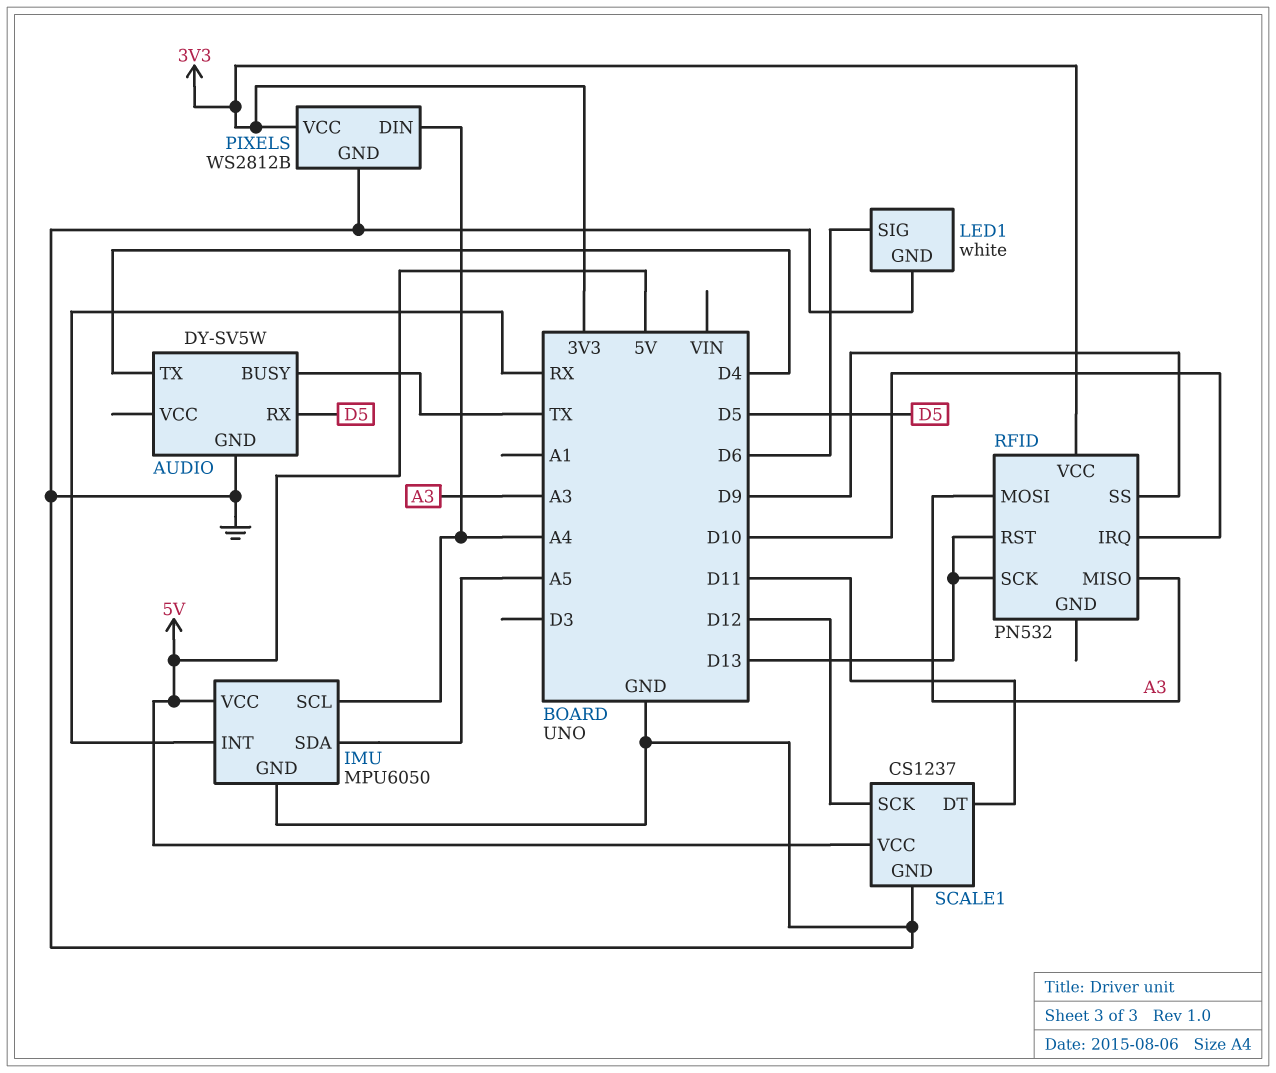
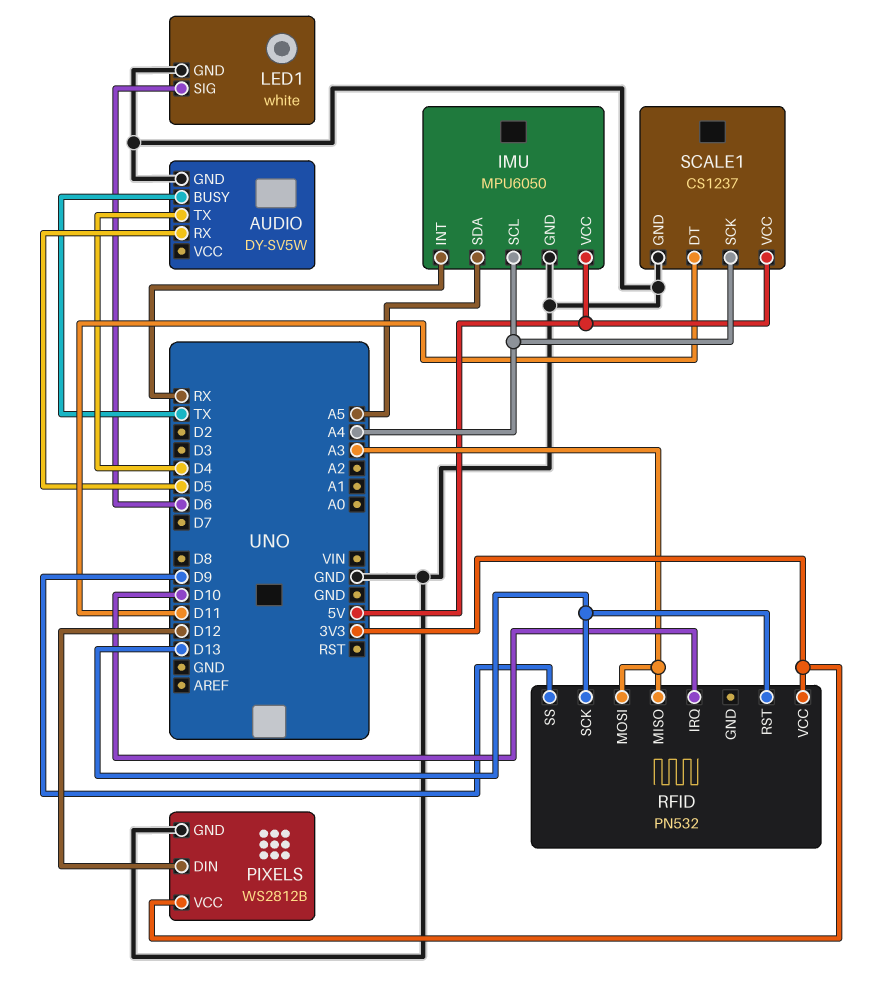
PIXELS pin DIN: A4 -> D12
SCALE1 pin SCK: D12 -> A4

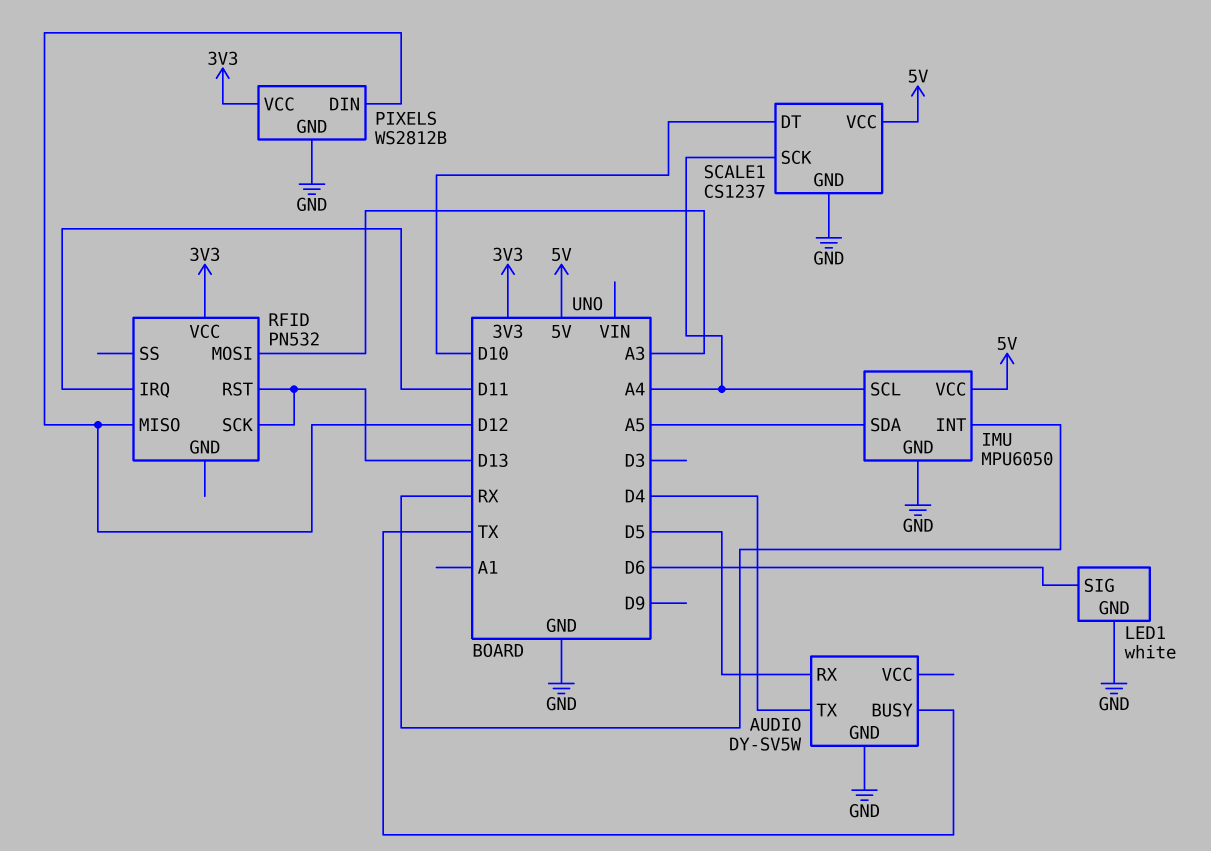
RFID pin IRQ: D10 -> D11
RFID pin MISO: A3 -> D12
RFID pin SS: D9 -> none
SCALE1 pin DT: D11 -> D10

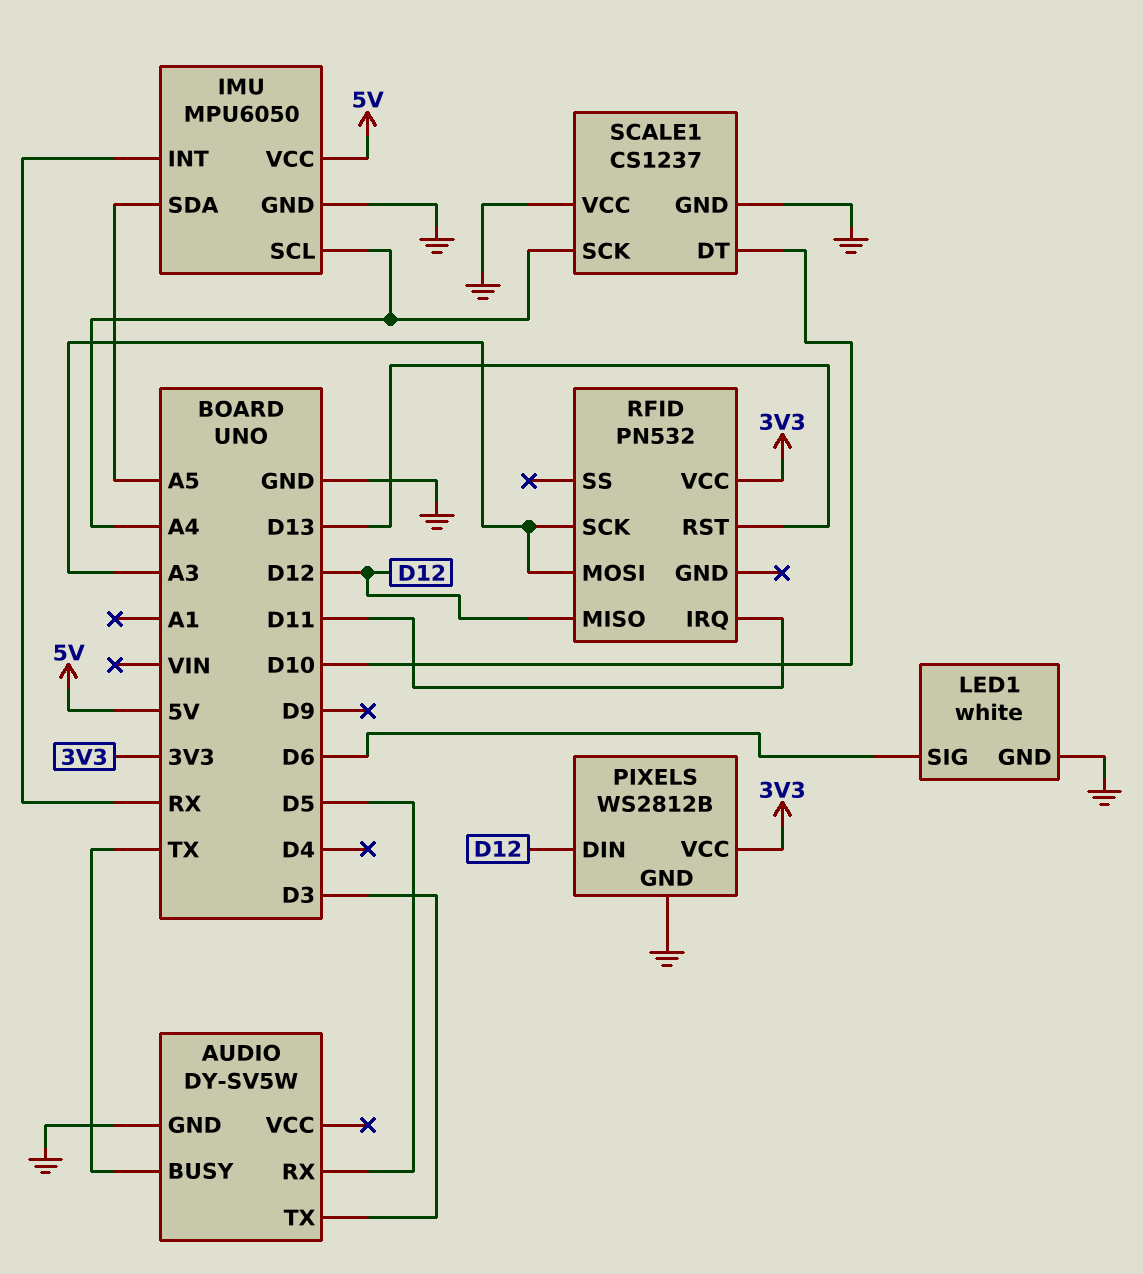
AUDIO pin TX: D4 -> D3
RFID pin SCK: D13 -> A3
SCALE1 pin VCC: 5V -> GND

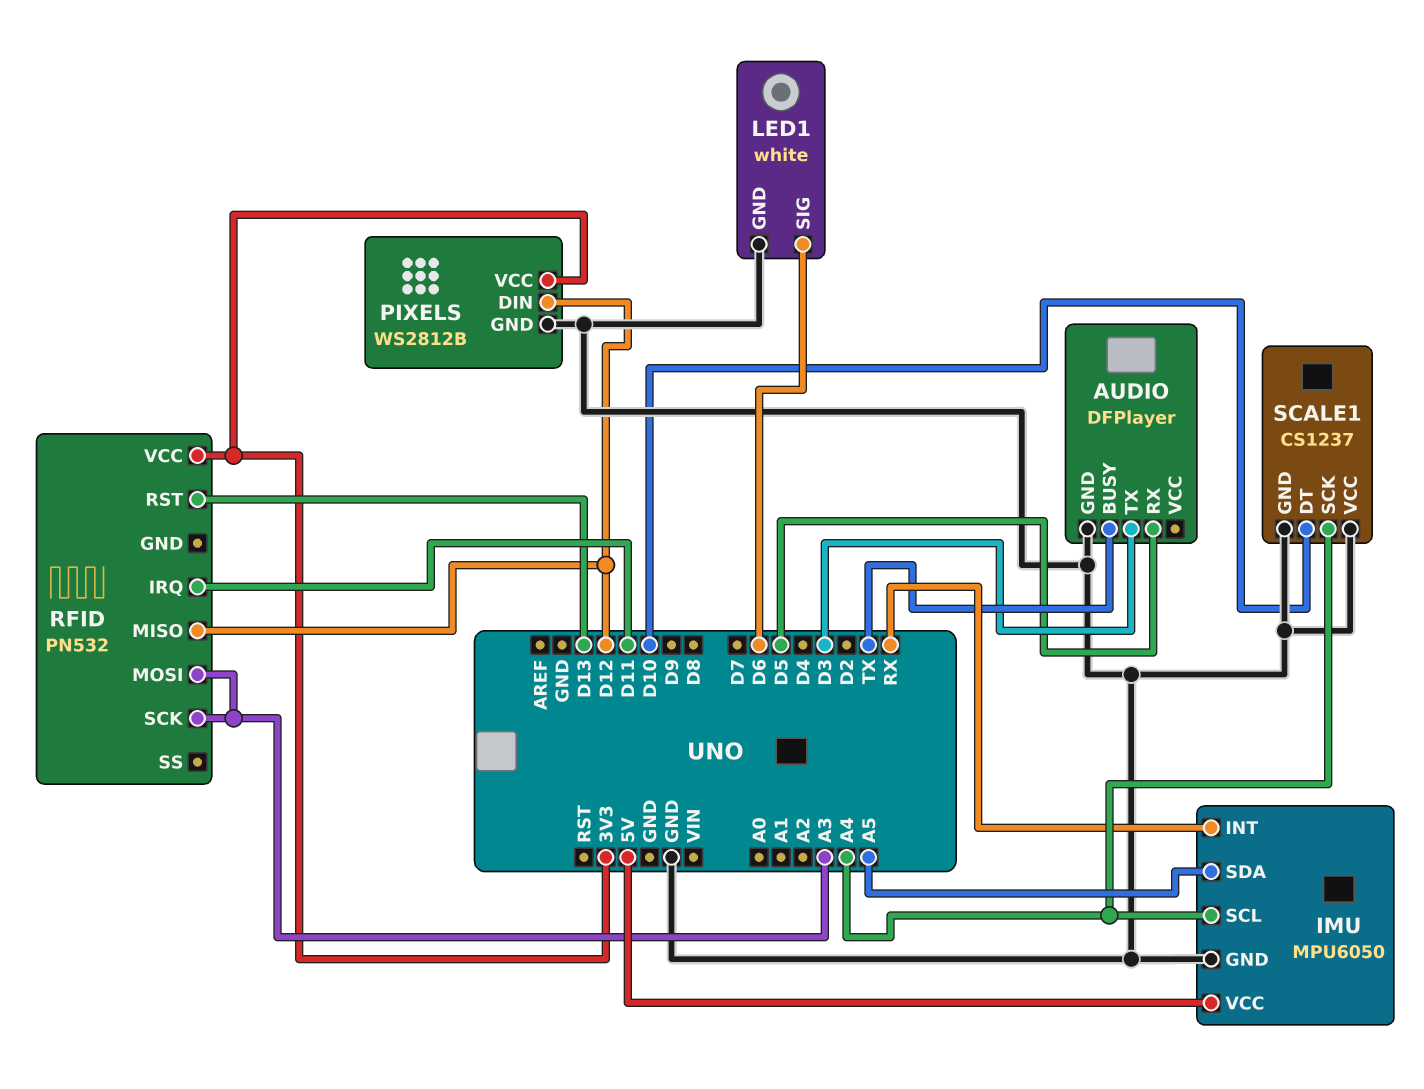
AUDIO: DY-SV5W -> DFPlayer

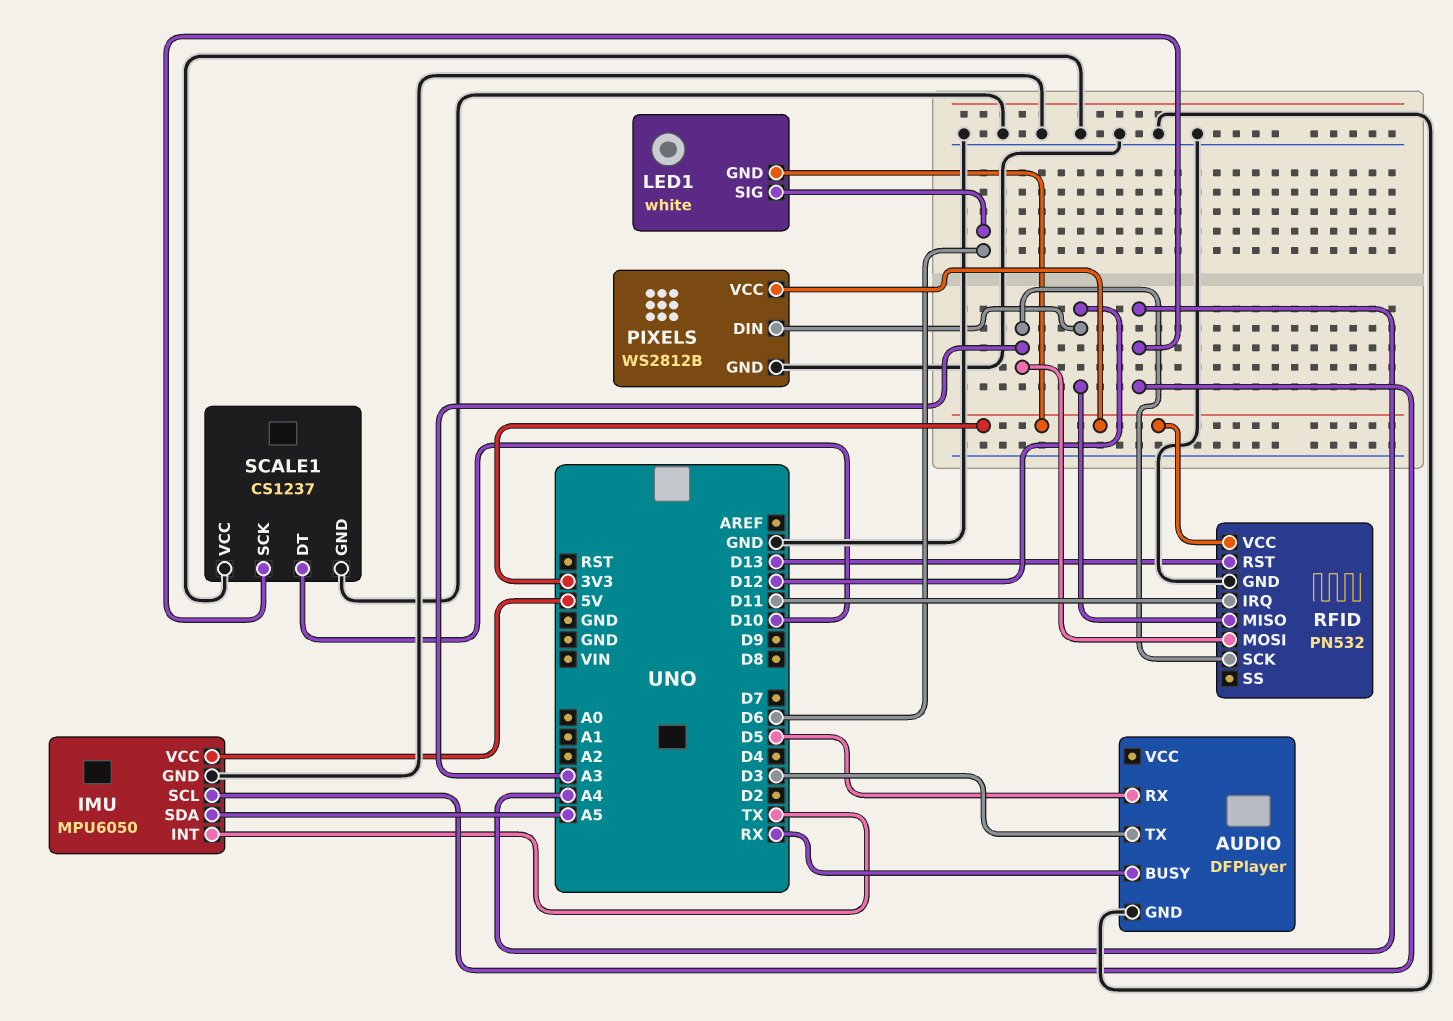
AUDIO pin BUSY: TX -> RX
IMU pin INT: RX -> TX
LED1 pin GND: GND -> 3V3
RFID pin GND: none -> GND

